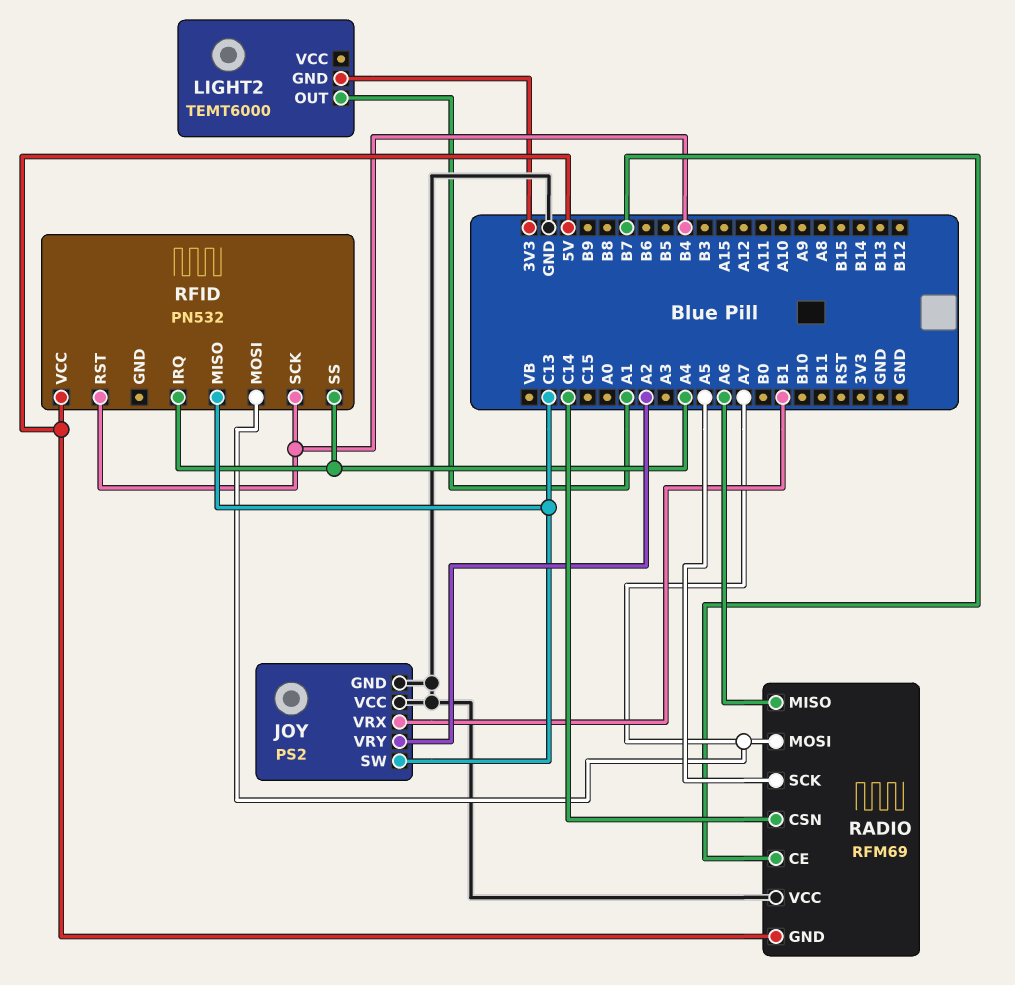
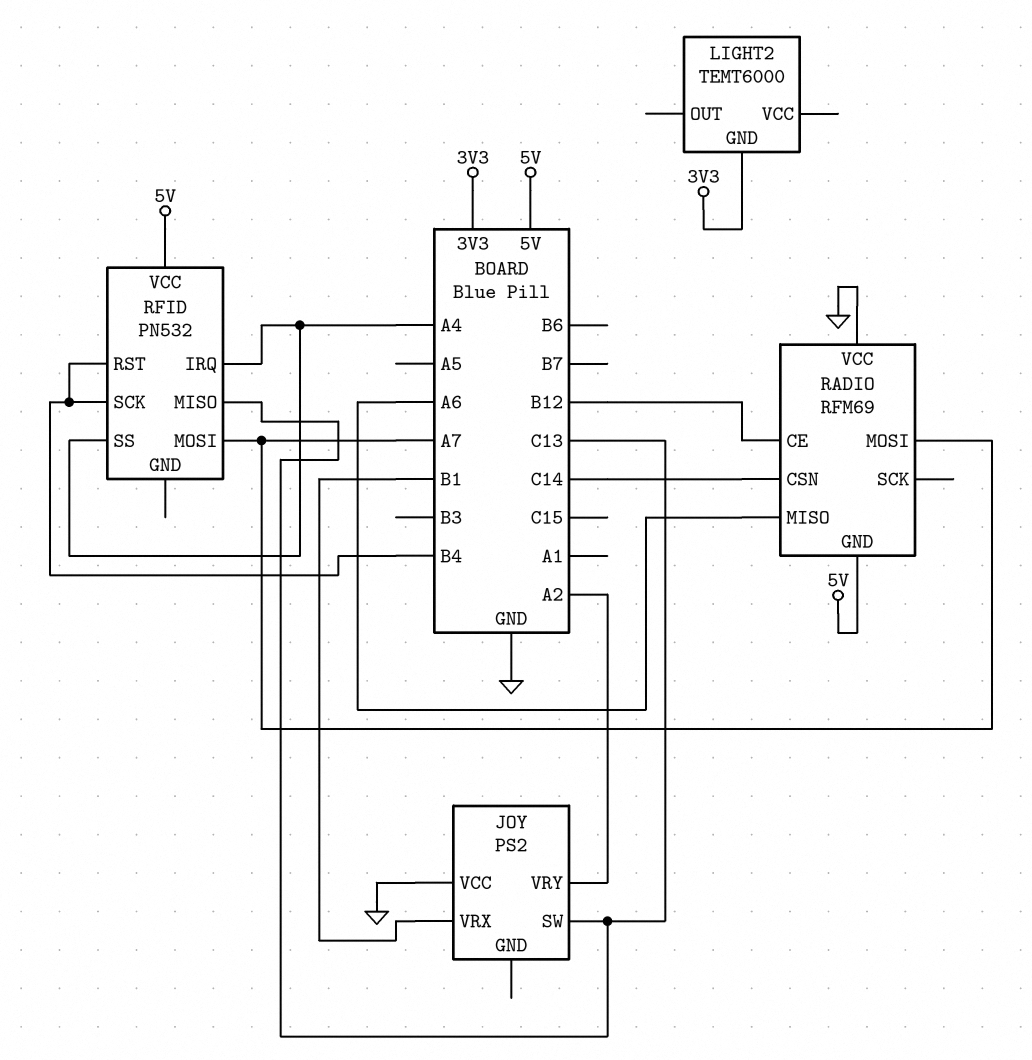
JOY pin GND: GND -> none
LIGHT2 pin OUT: A1 -> none
RADIO pin CE: B7 -> B12
RADIO pin SCK: A5 -> none

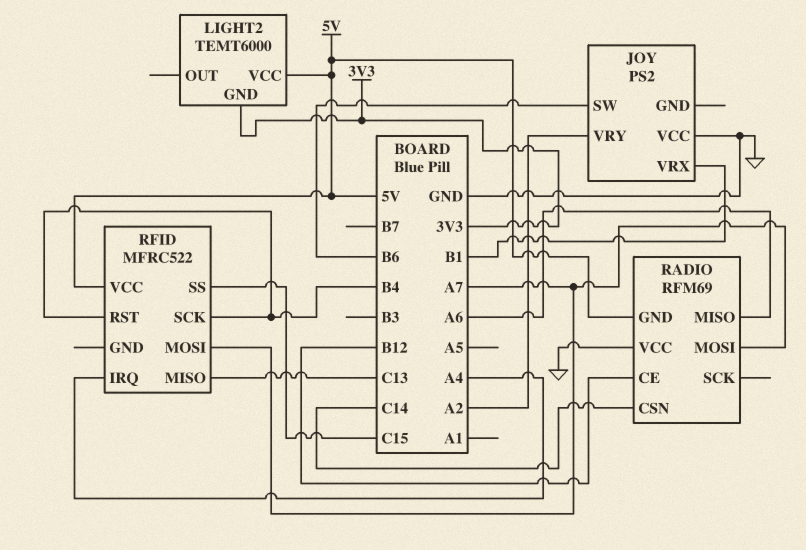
JOY pin SW: C13 -> B6
LIGHT2 pin VCC: none -> 5V
RFID: PN532 -> MFRC522
RFID pin SS: A4 -> C15

